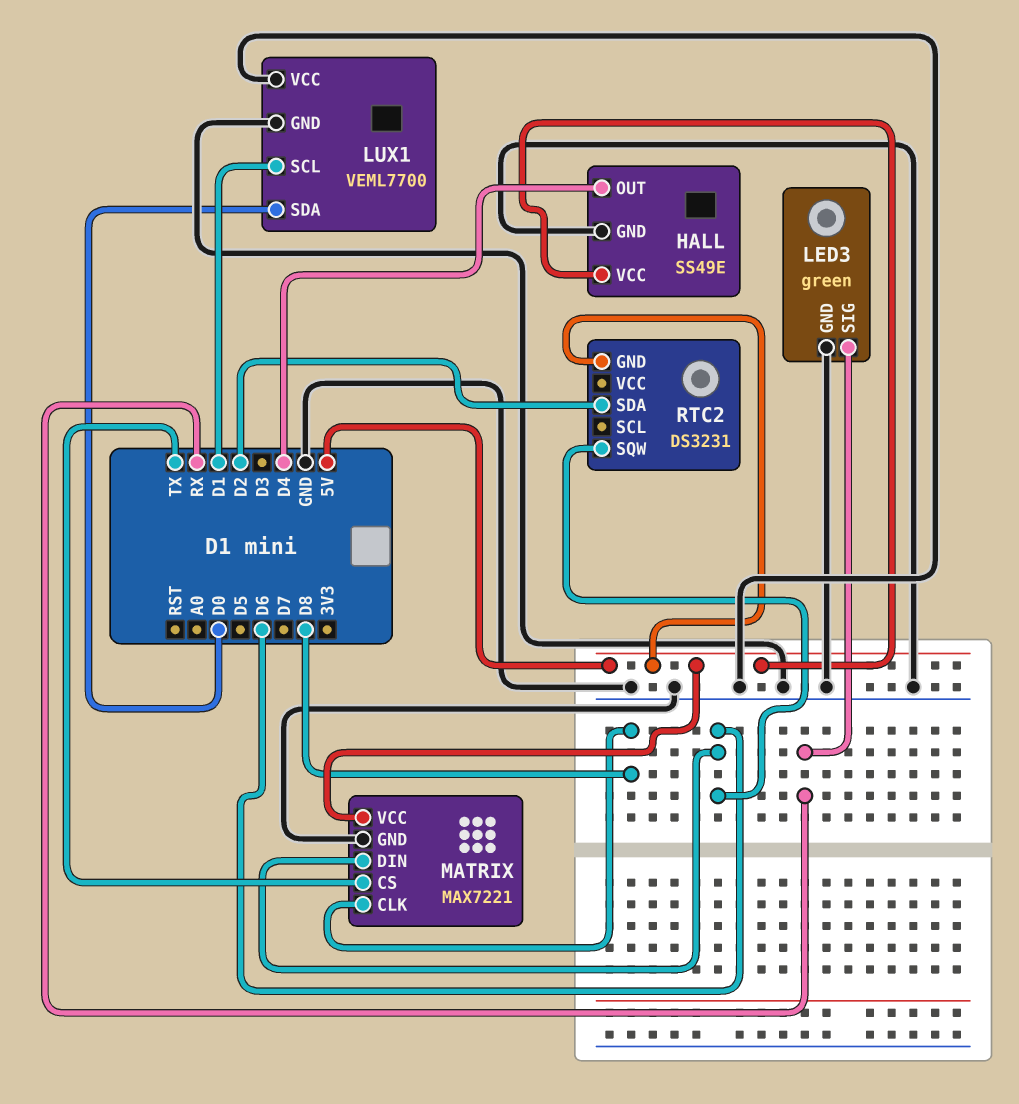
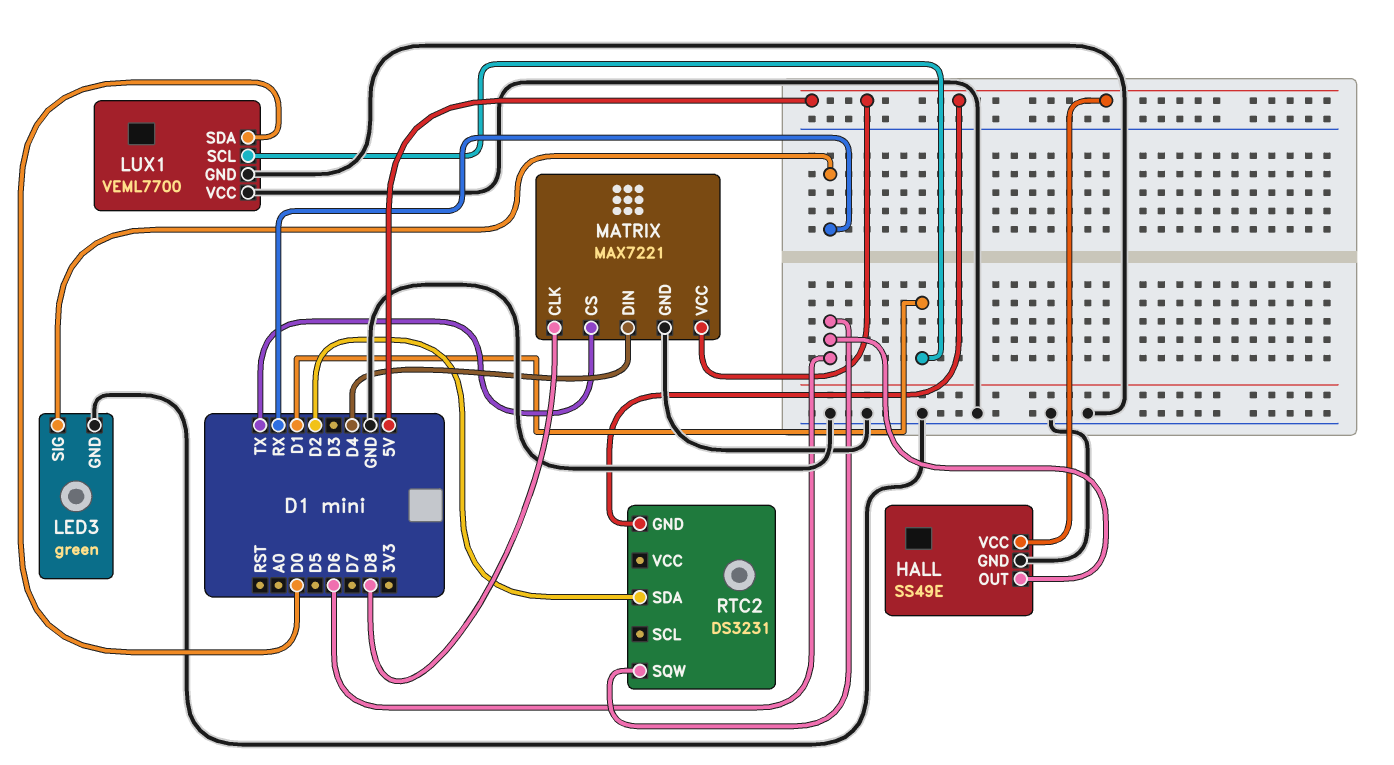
HALL pin OUT: D4 -> D6
MATRIX pin DIN: D6 -> D4

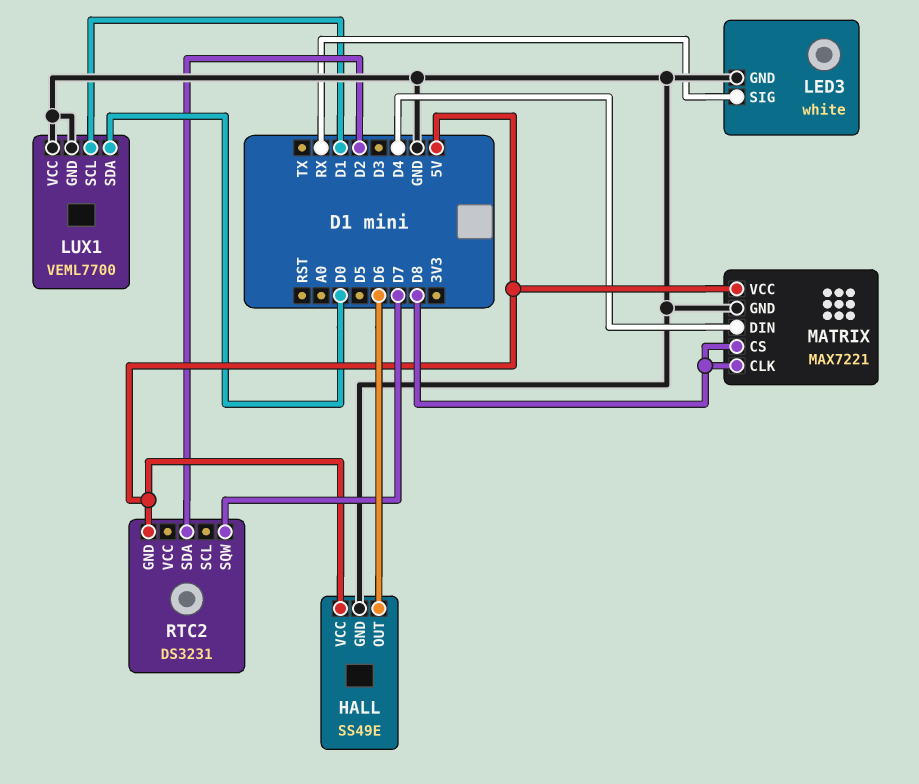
LED3: green -> white
MATRIX pin CS: TX -> D8
RTC2 pin SQW: D6 -> D7

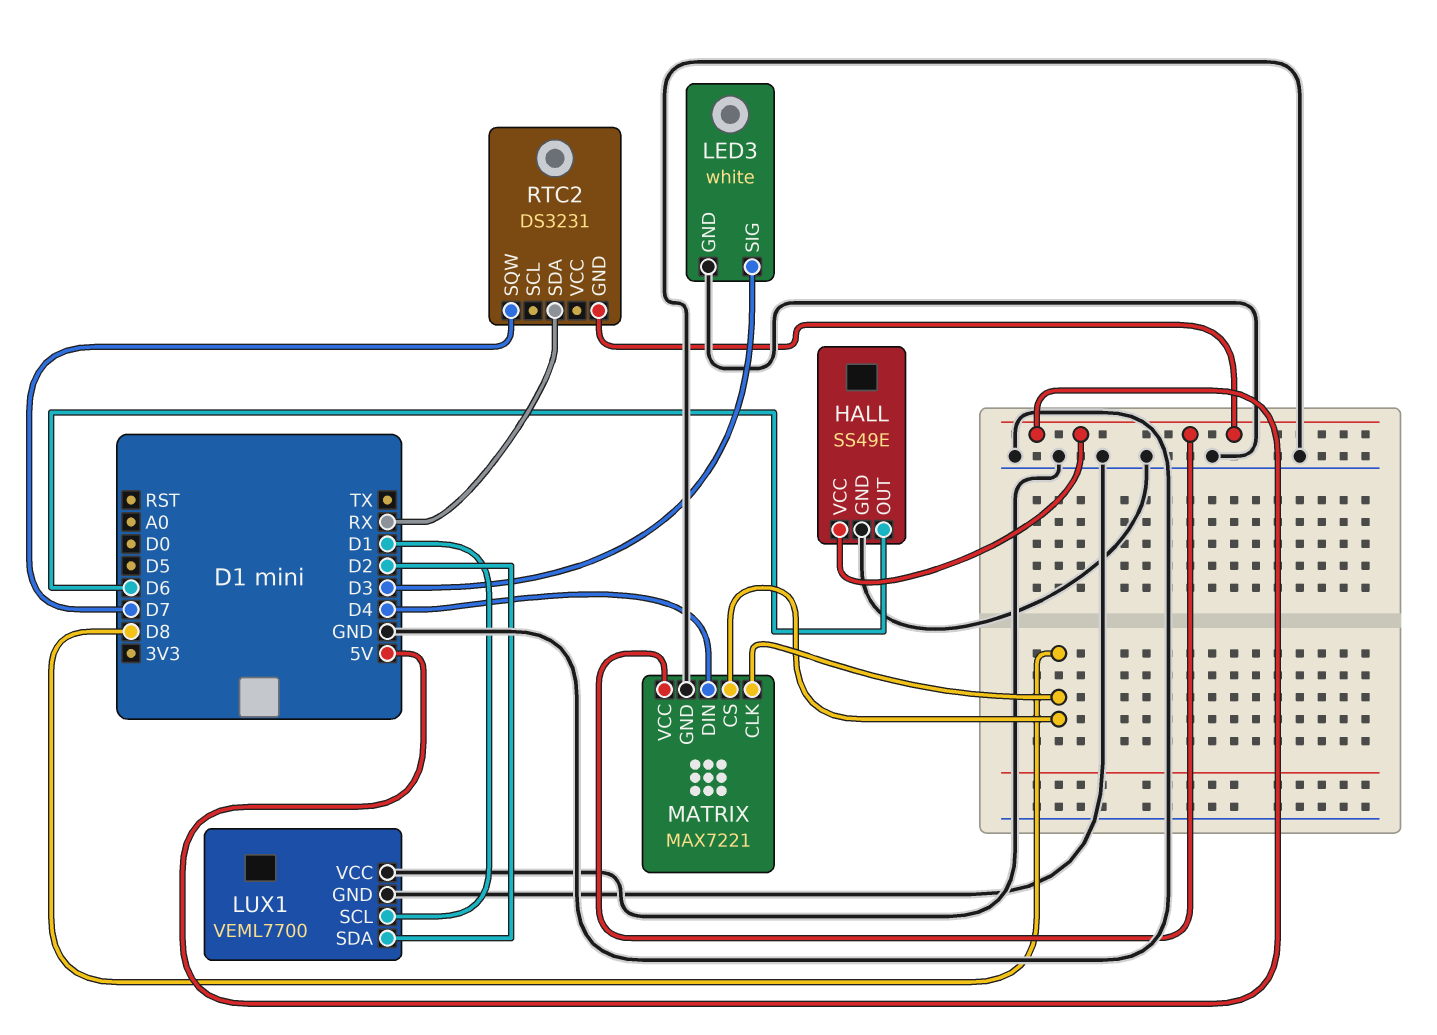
LED3 pin SIG: RX -> D3
LUX1 pin SDA: D0 -> D2
RTC2 pin SDA: D2 -> RX

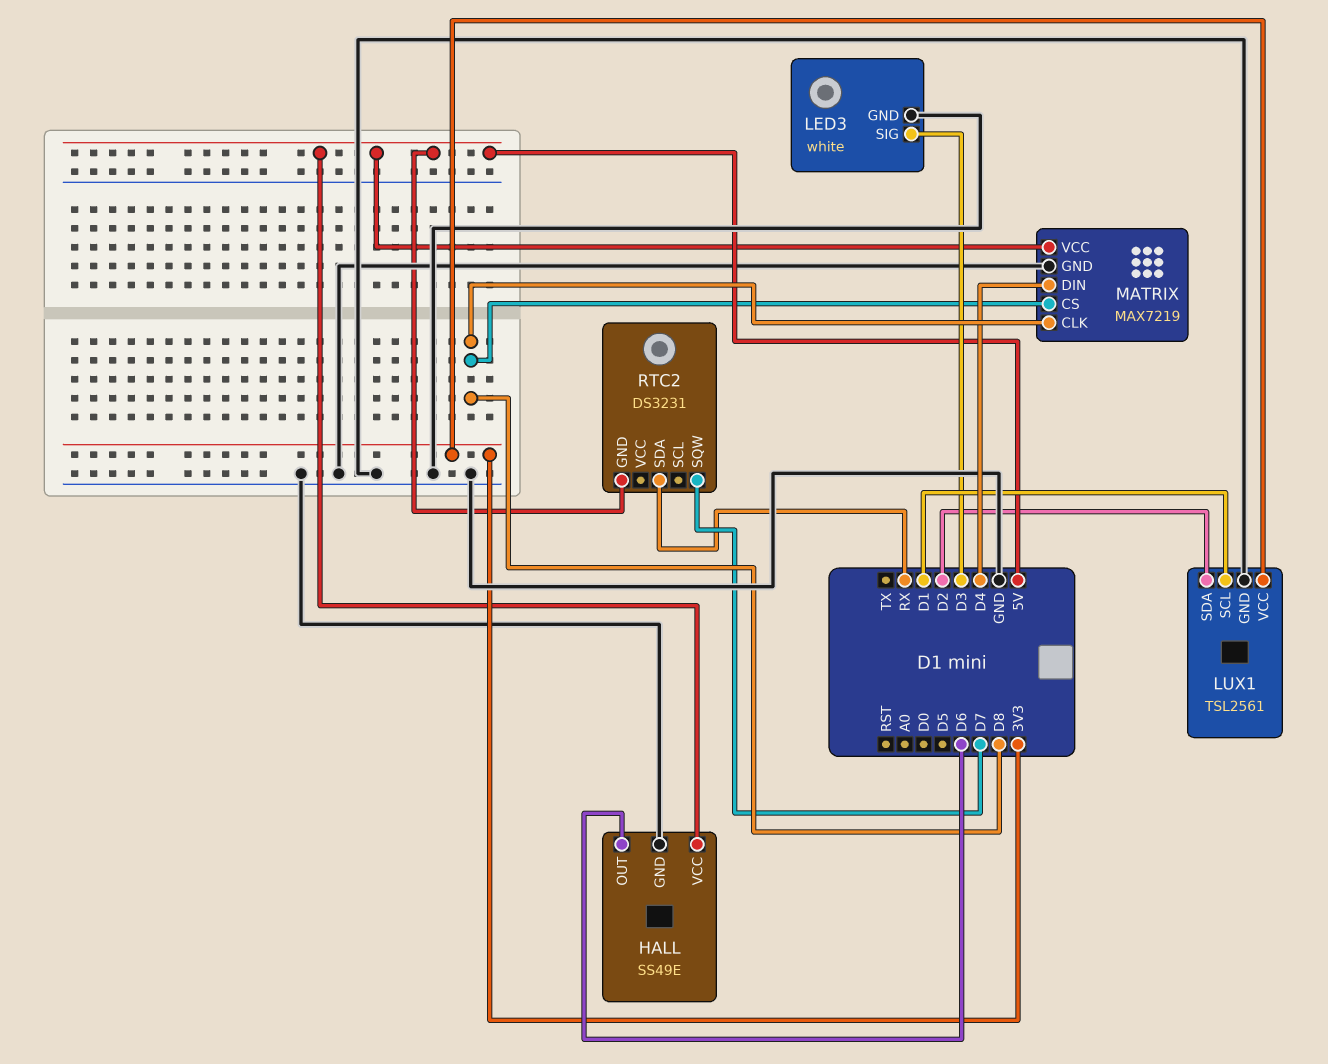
LUX1: VEML7700 -> TSL2561
LUX1 pin VCC: GND -> 3V3
MATRIX: MAX7221 -> MAX7219

